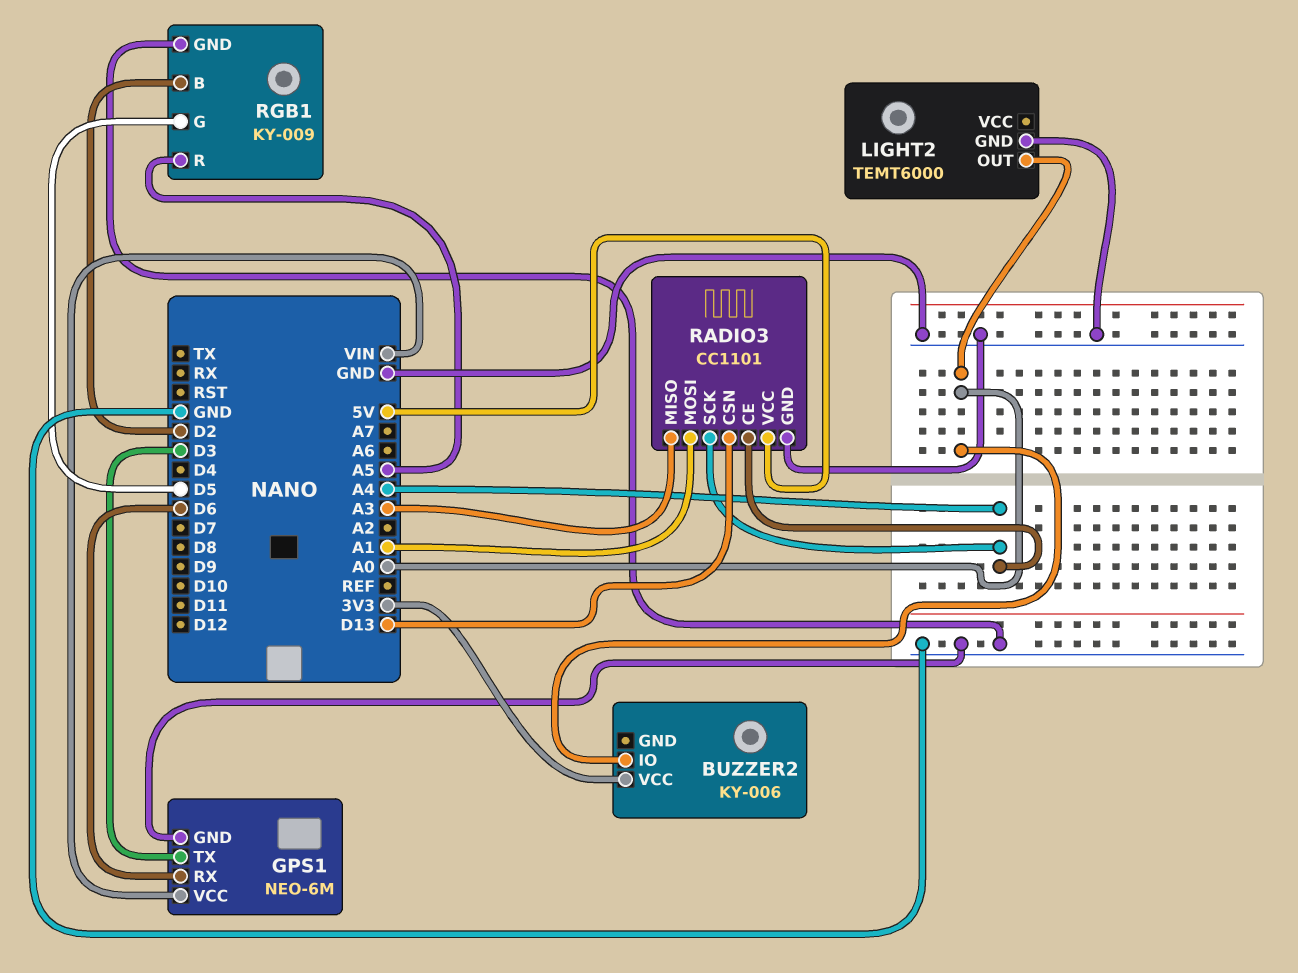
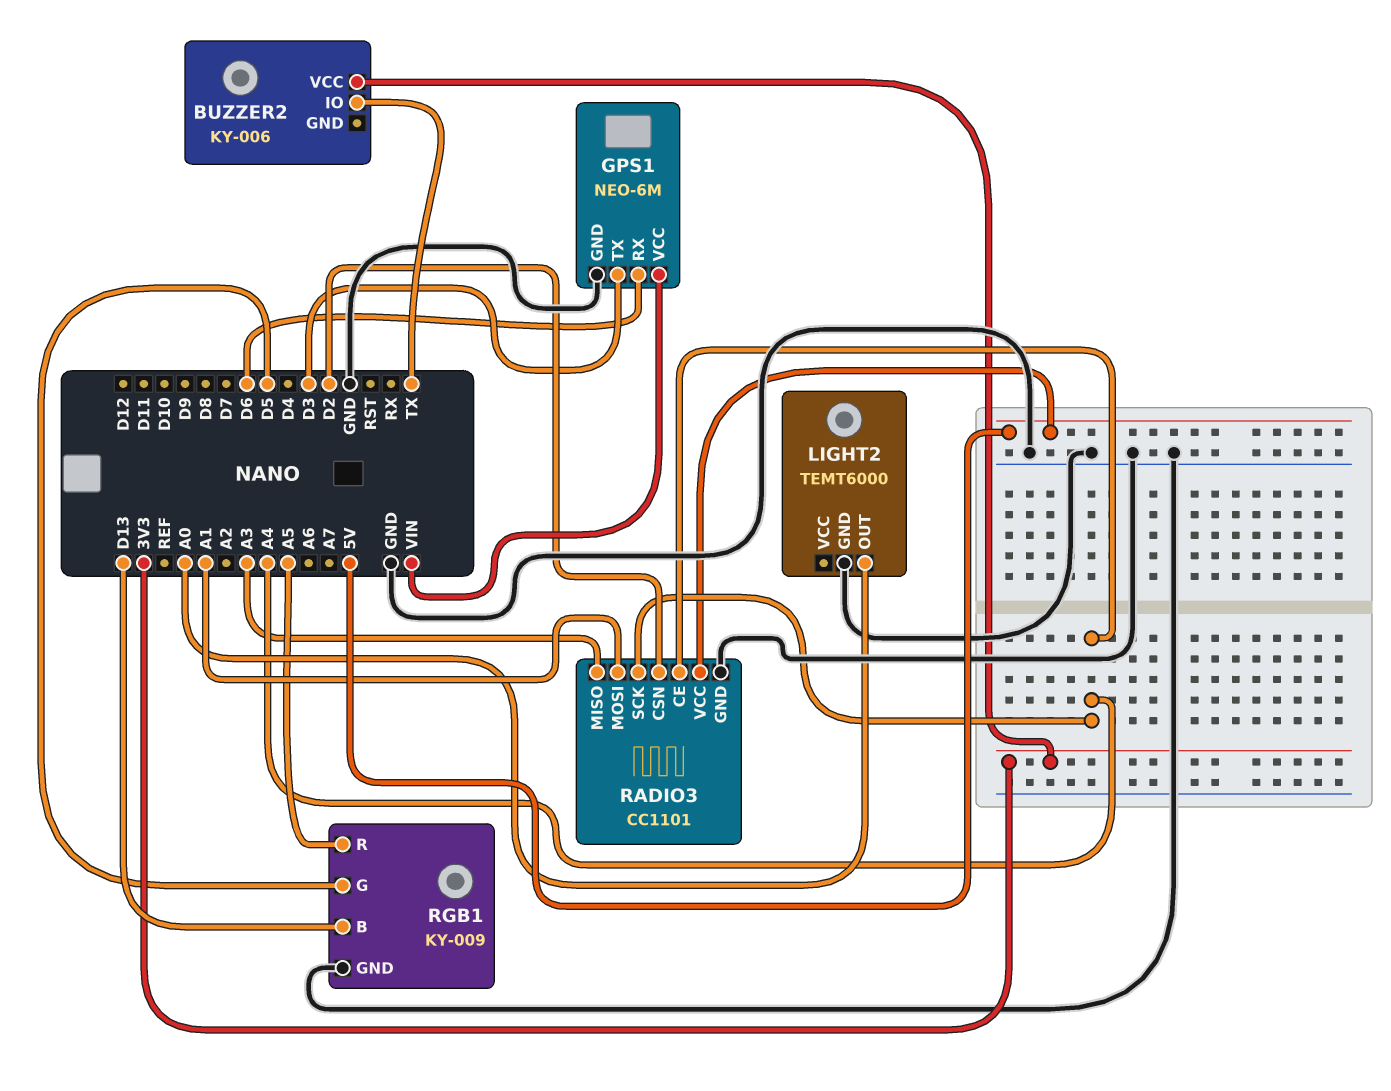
BUZZER2 pin IO: A0 -> TX
RADIO3 pin CSN: D13 -> D2
RGB1 pin B: D2 -> D13

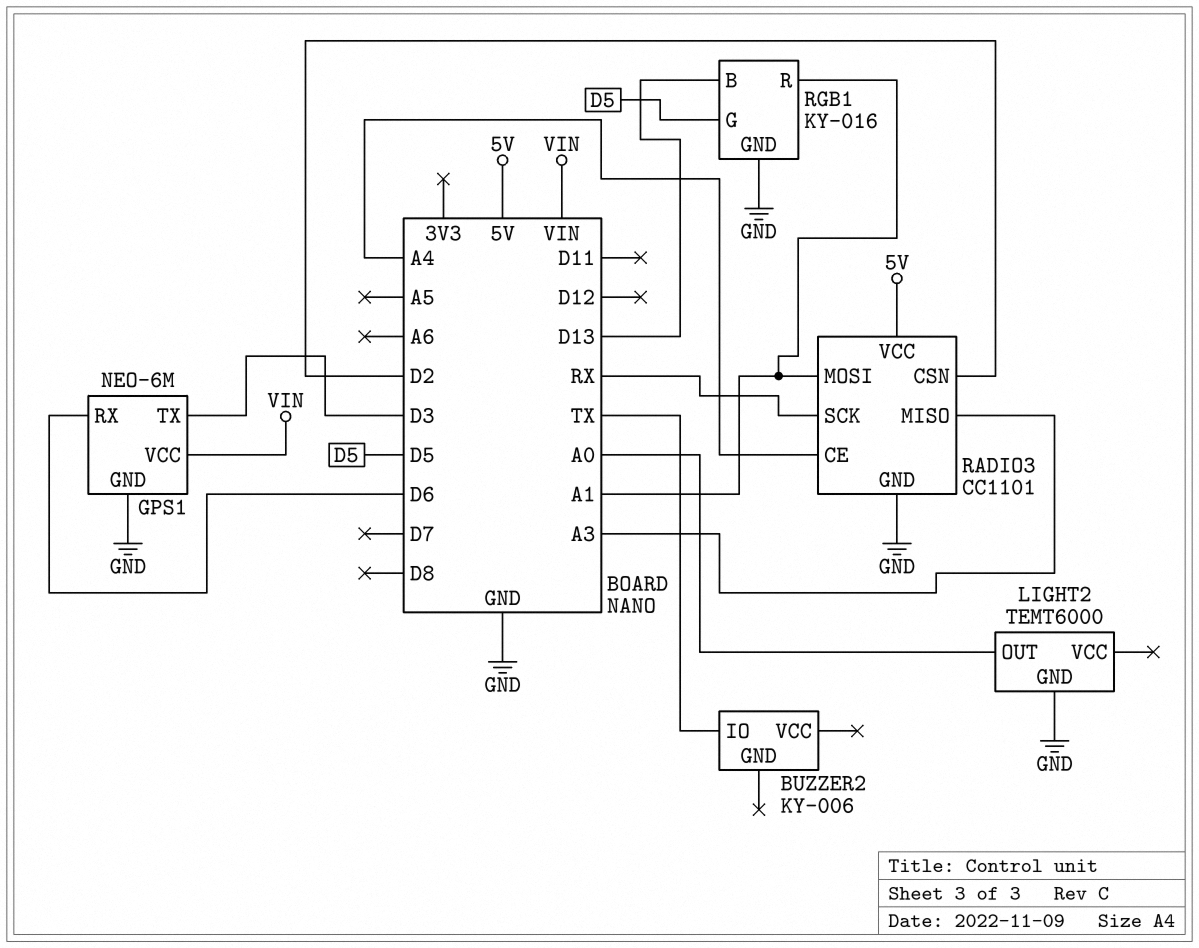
BUZZER2 pin VCC: 3V3 -> none
RADIO3 pin SCK: A4 -> RX
RGB1: KY-009 -> KY-016
RGB1 pin R: A5 -> A1

